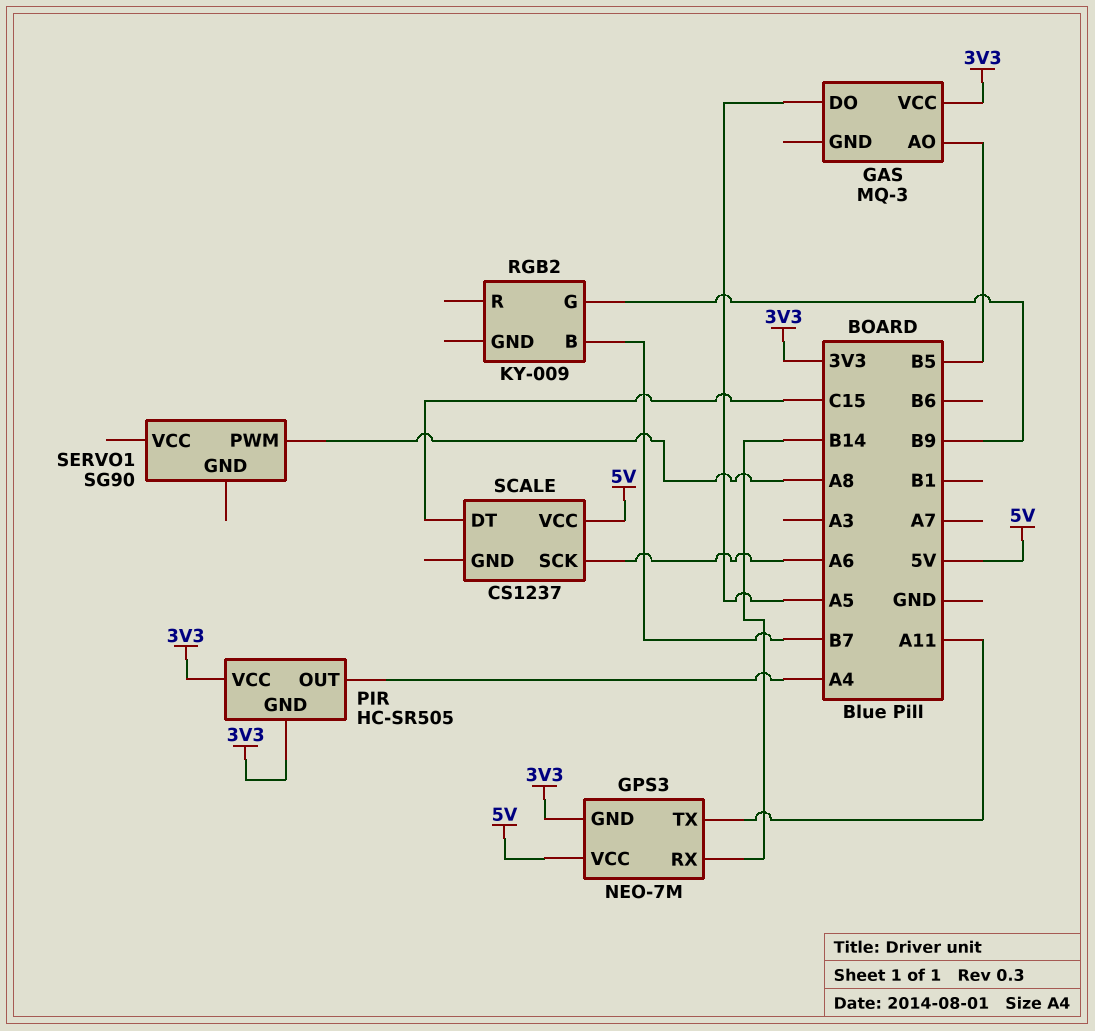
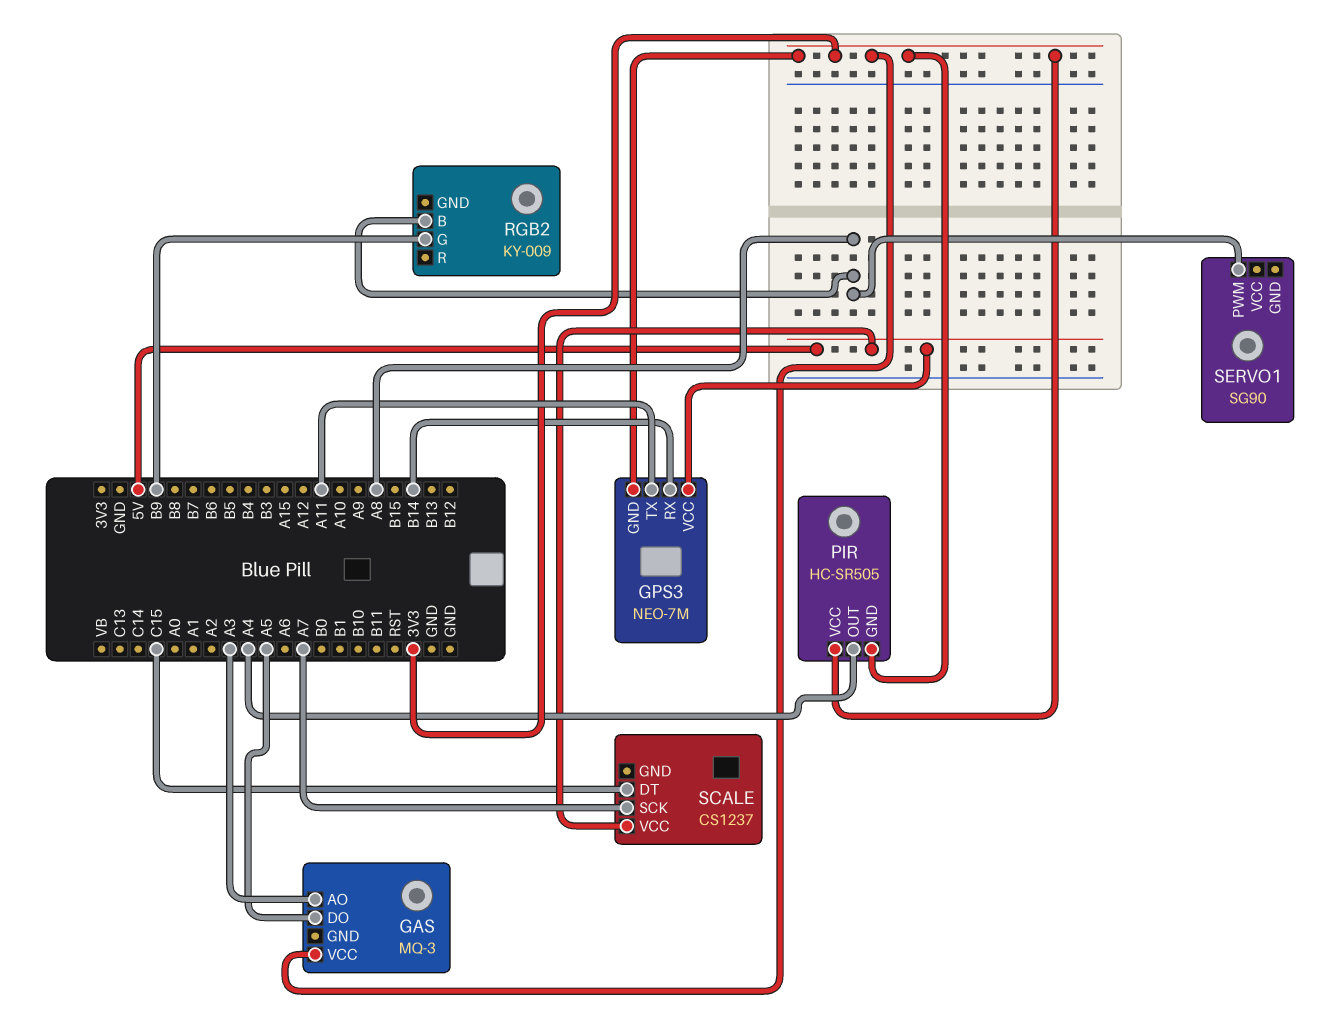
GAS pin AO: B5 -> A3
RGB2 pin B: B7 -> A8
SCALE pin SCK: A6 -> A7

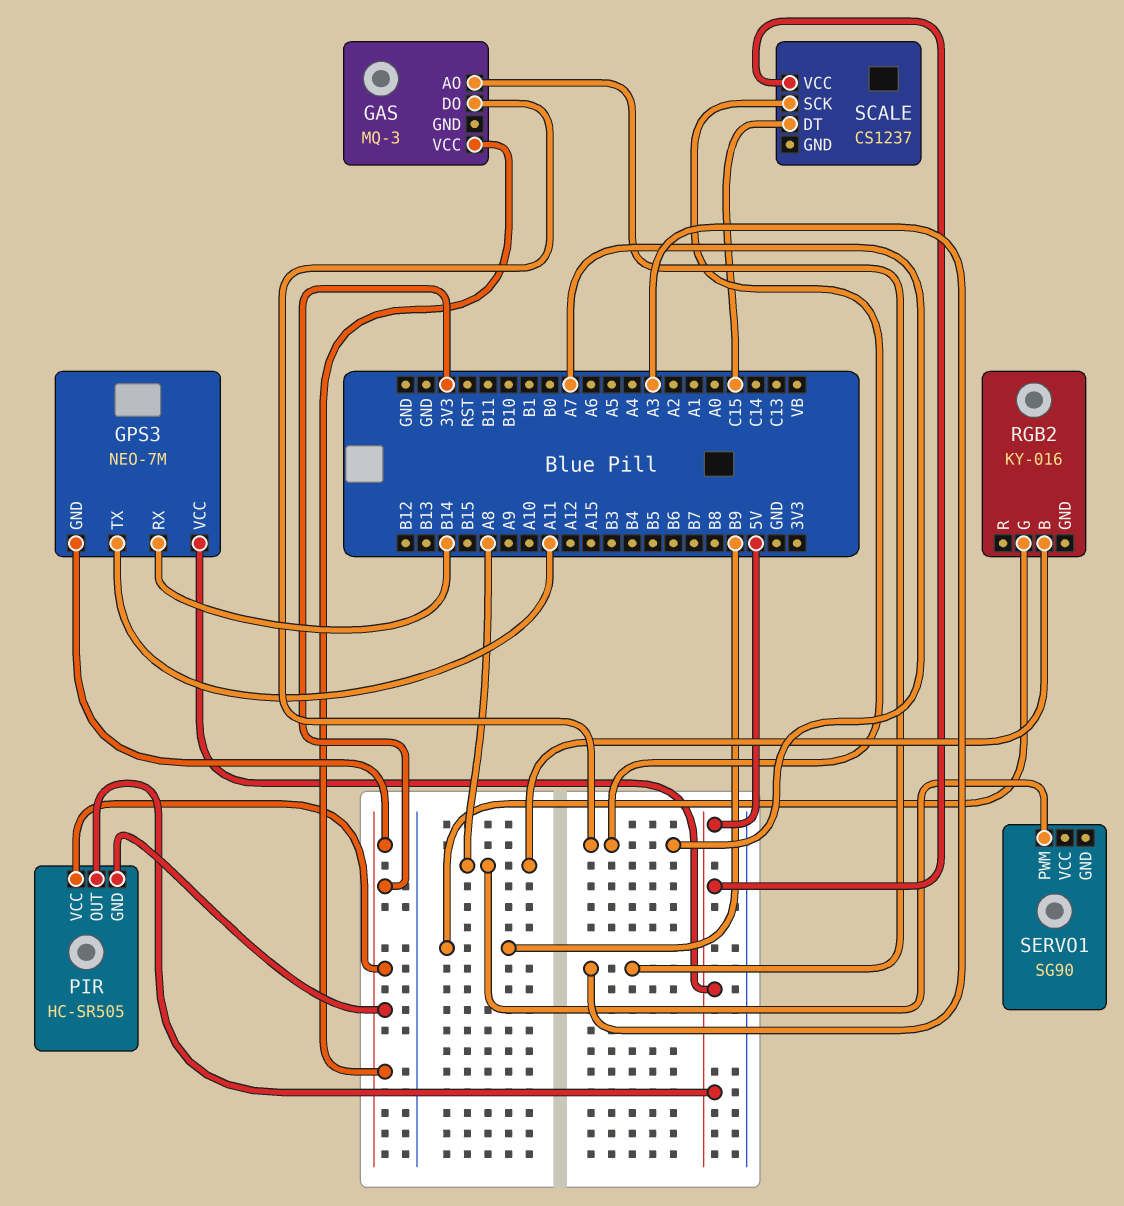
GAS pin DO: A5 -> A7
PIR pin OUT: A4 -> 5V
RGB2: KY-009 -> KY-016

